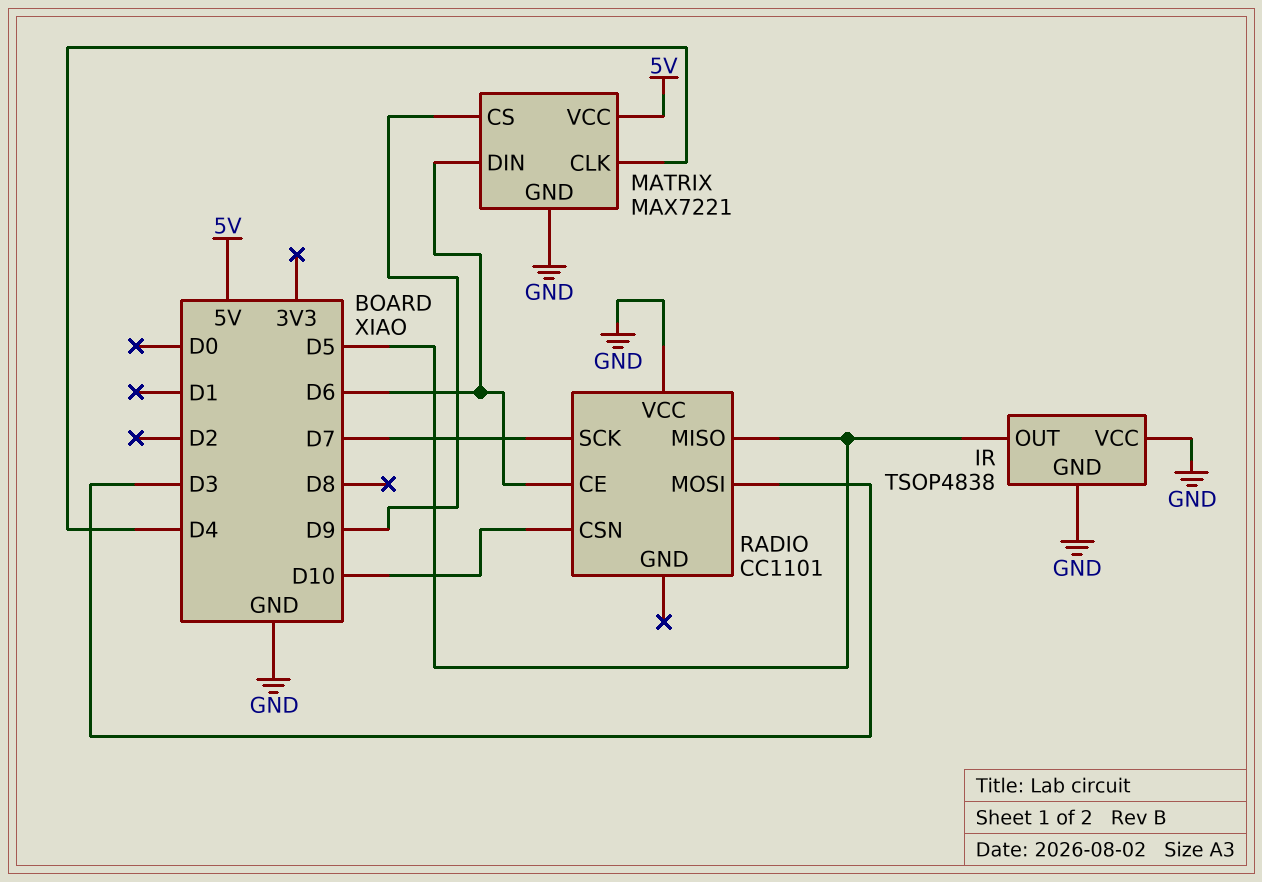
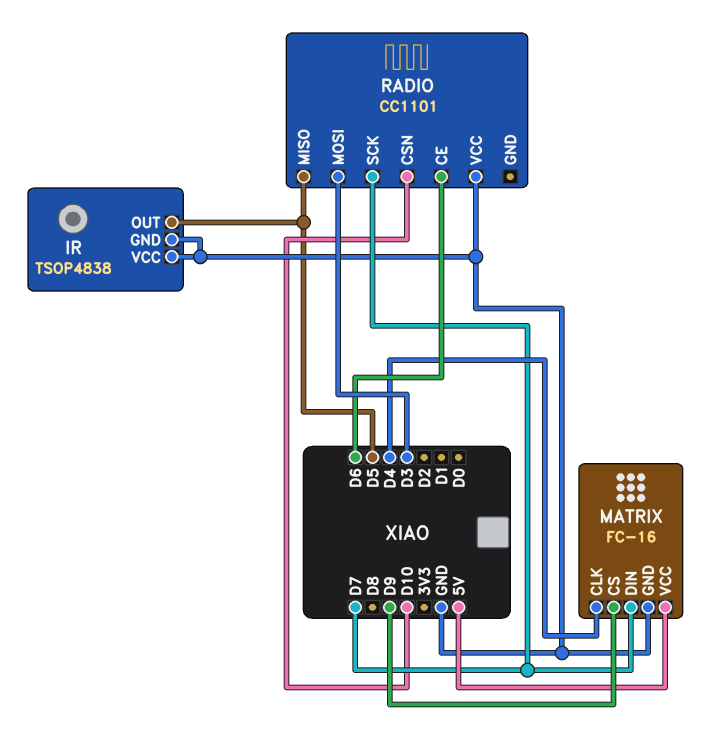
MATRIX: MAX7221 -> FC-16
MATRIX pin DIN: D6 -> D7

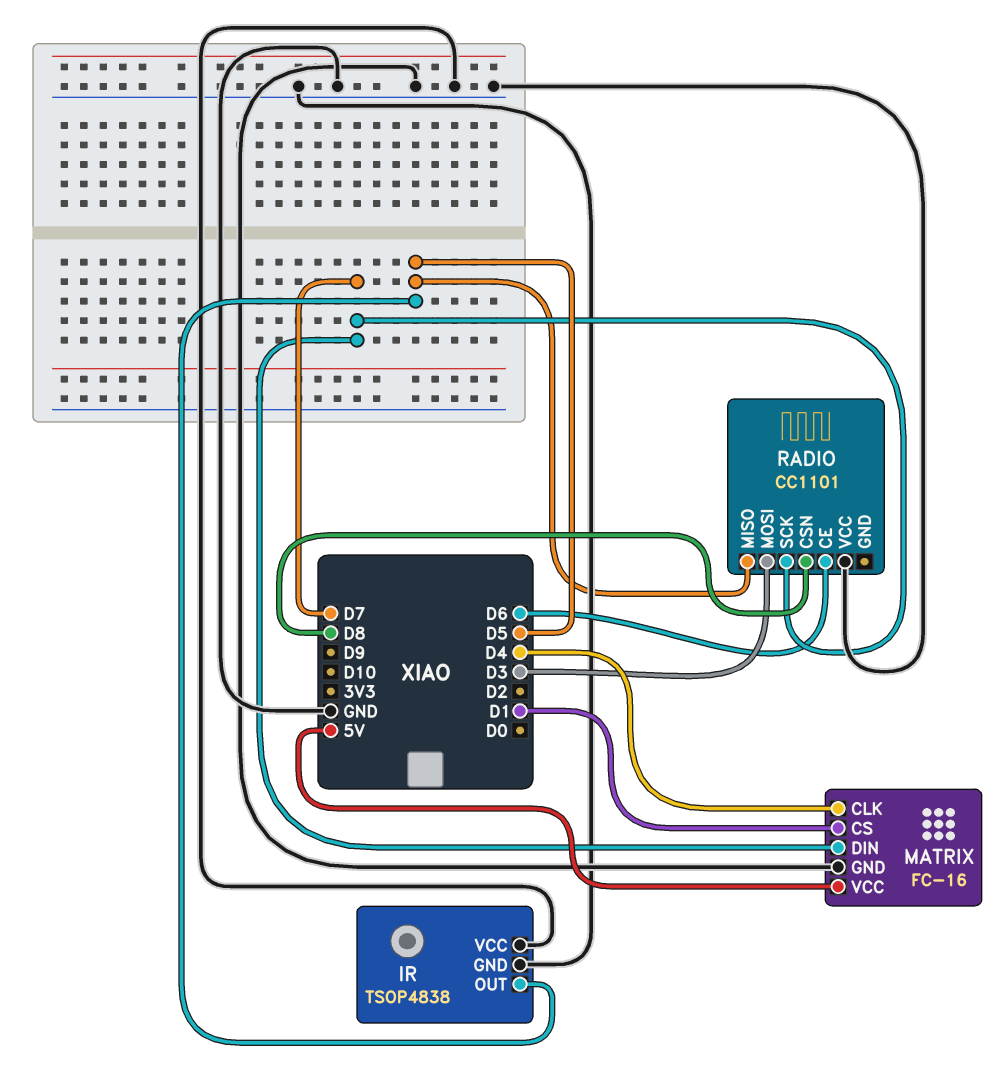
MATRIX pin CS: D9 -> D1
RADIO pin CSN: D10 -> D8

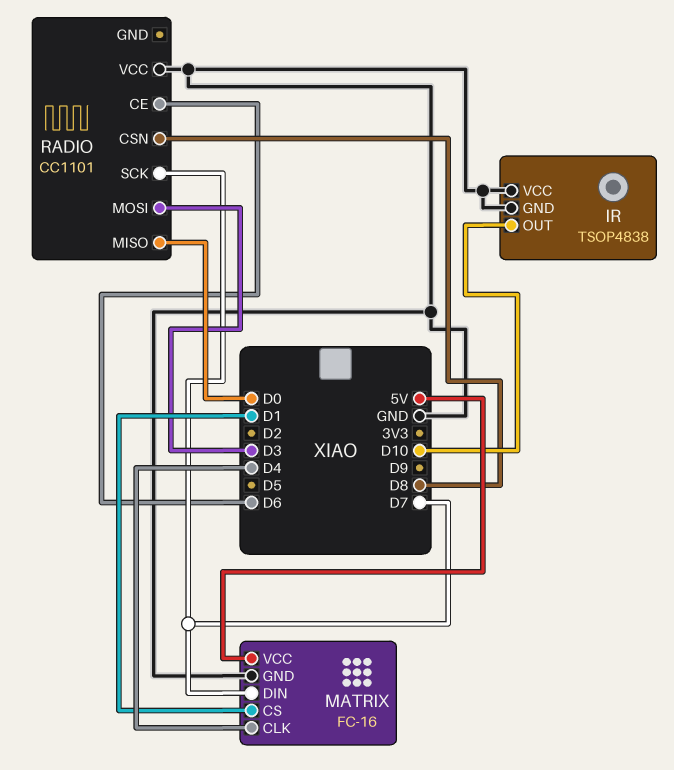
IR pin OUT: D5 -> D10
RADIO pin MISO: D5 -> D0

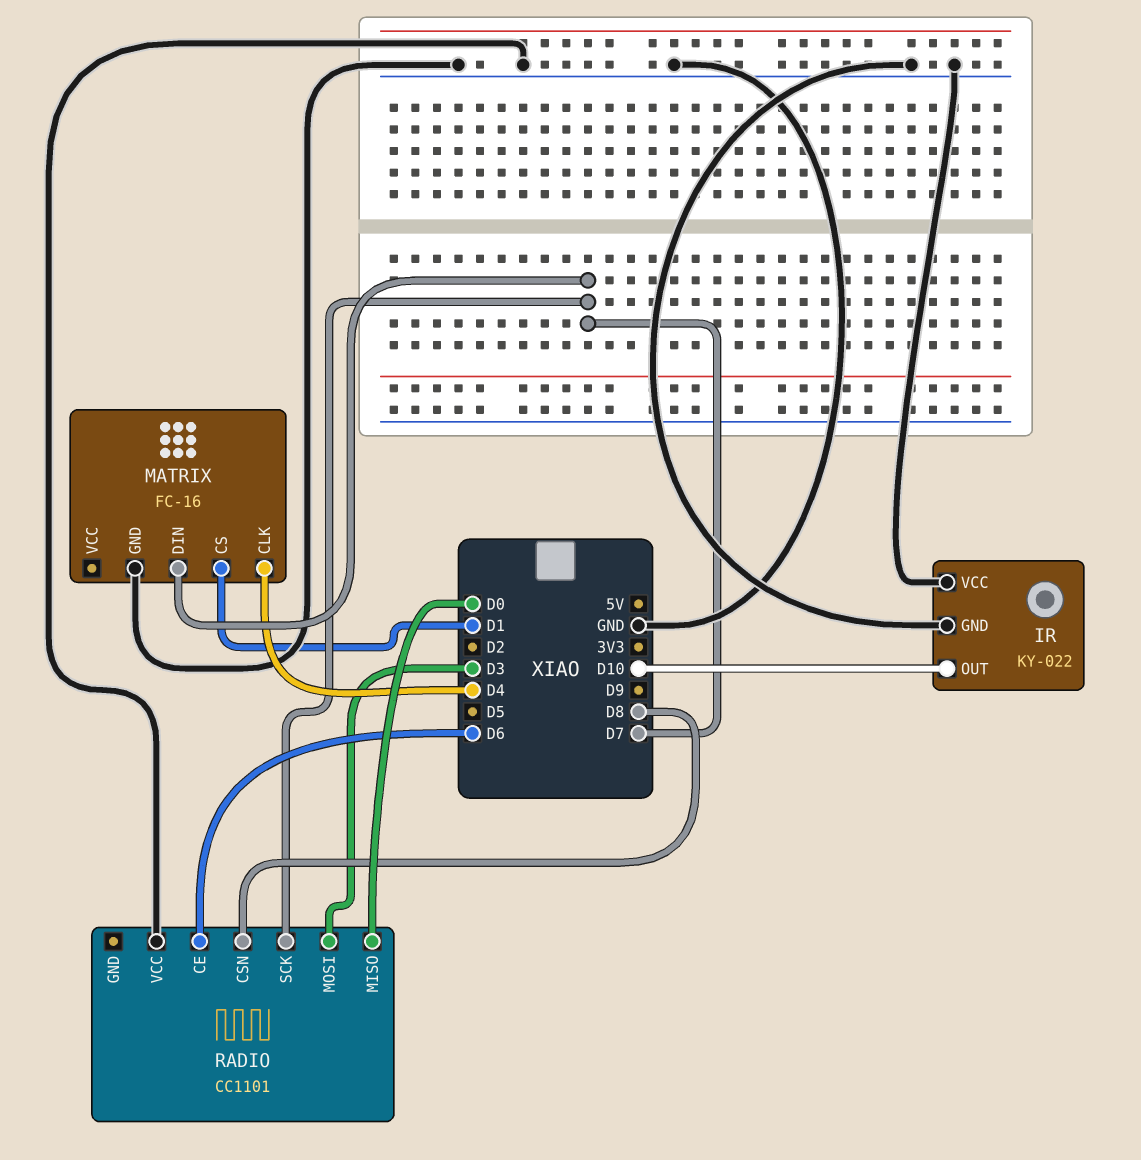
IR: TSOP4838 -> KY-022
MATRIX pin VCC: 5V -> none

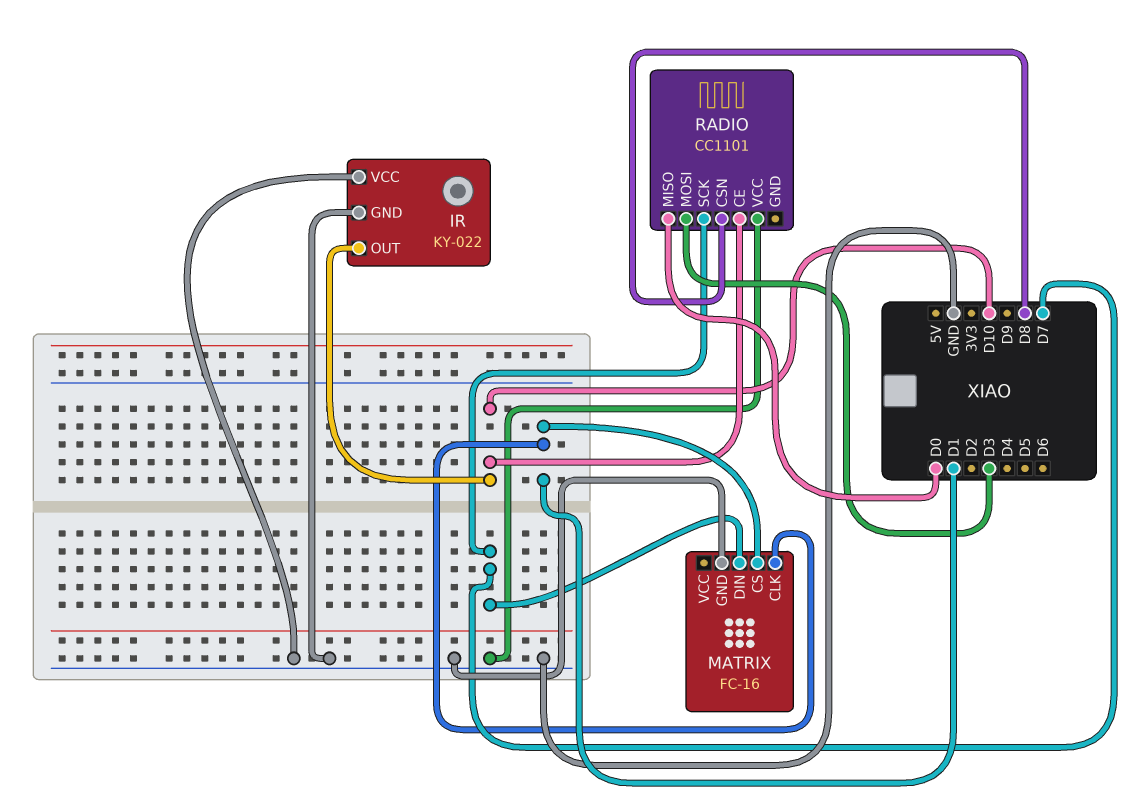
MATRIX pin CLK: D4 -> D1
RADIO pin CE: D6 -> D10

